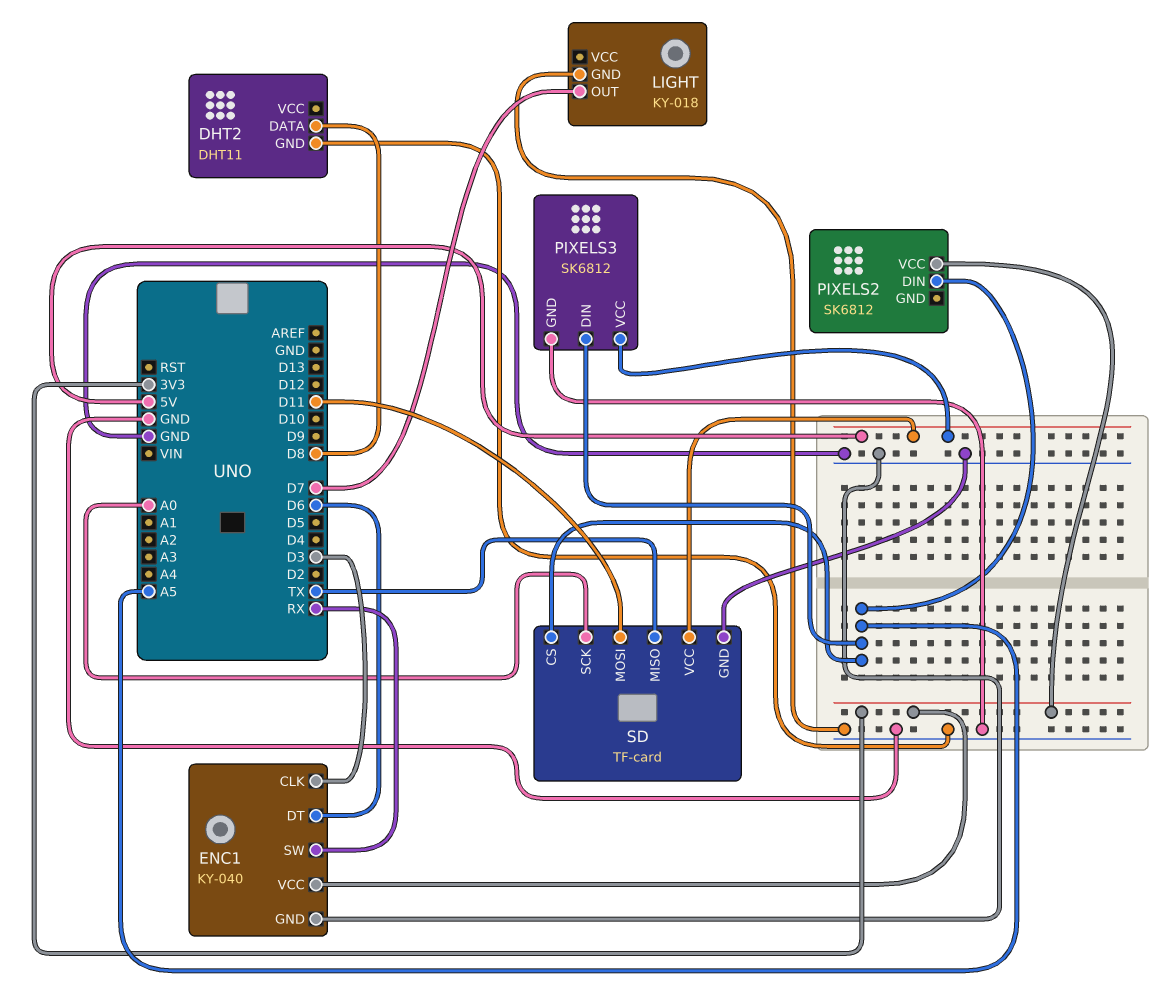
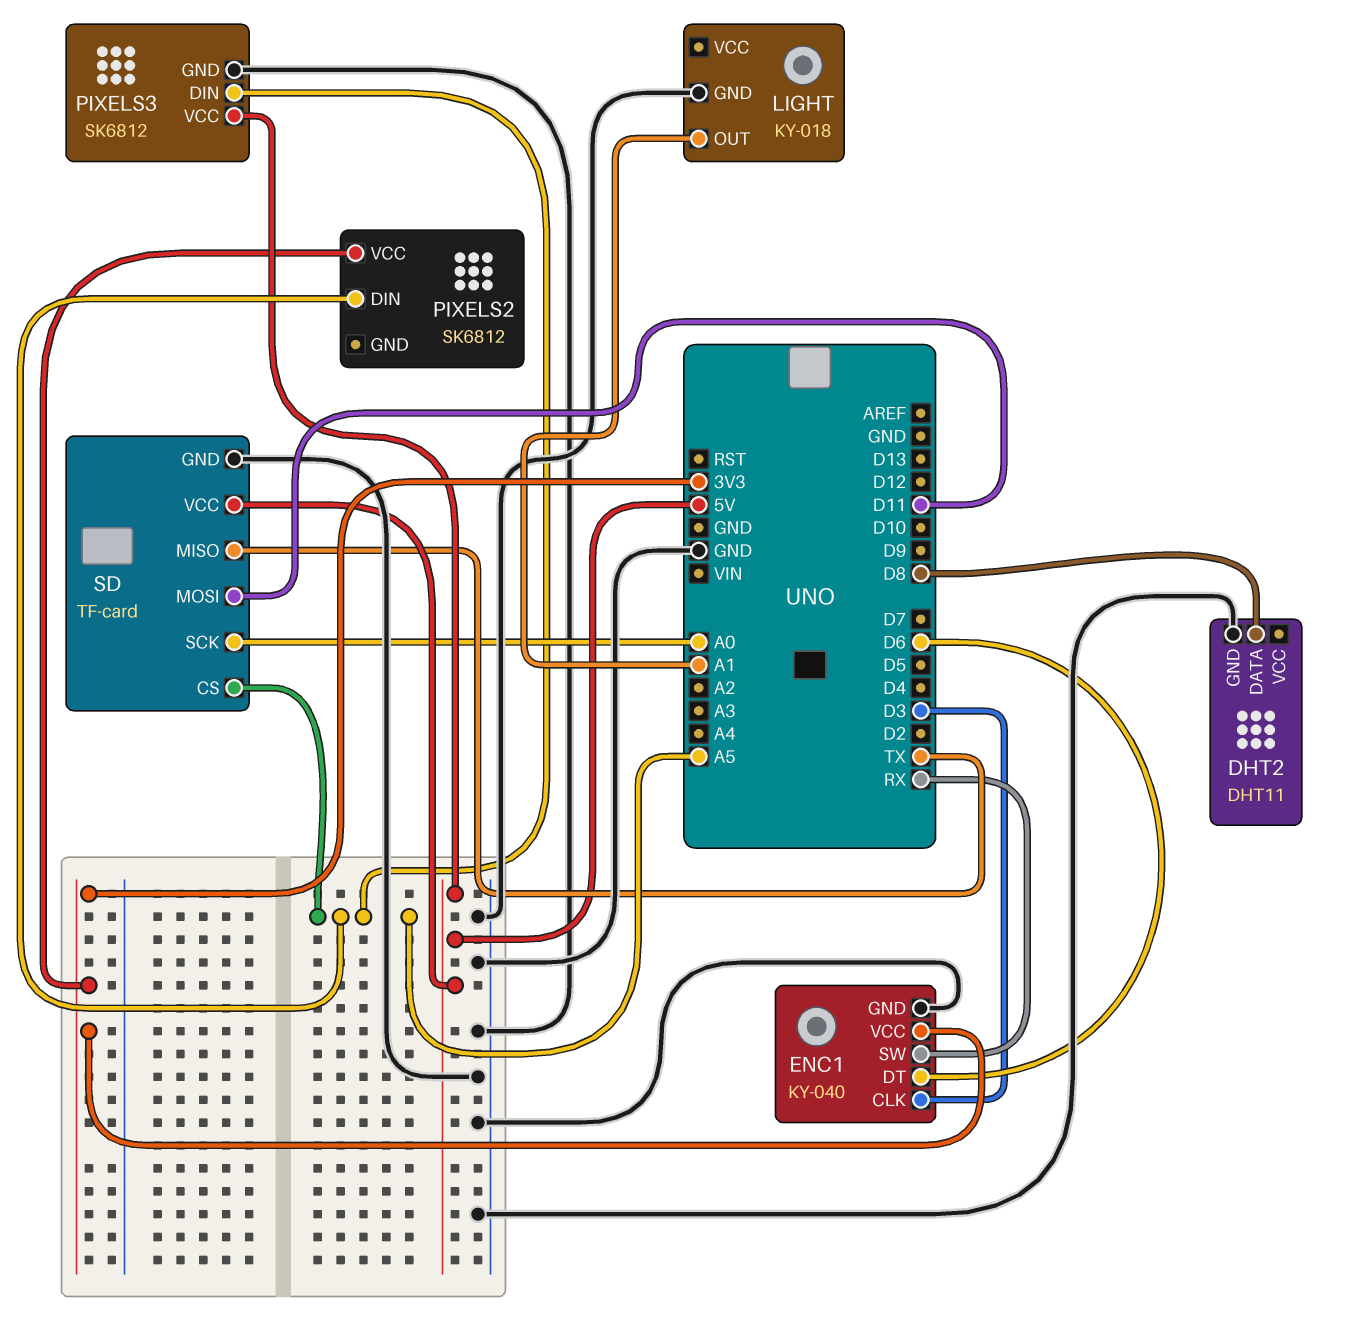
LIGHT pin OUT: D7 -> A1

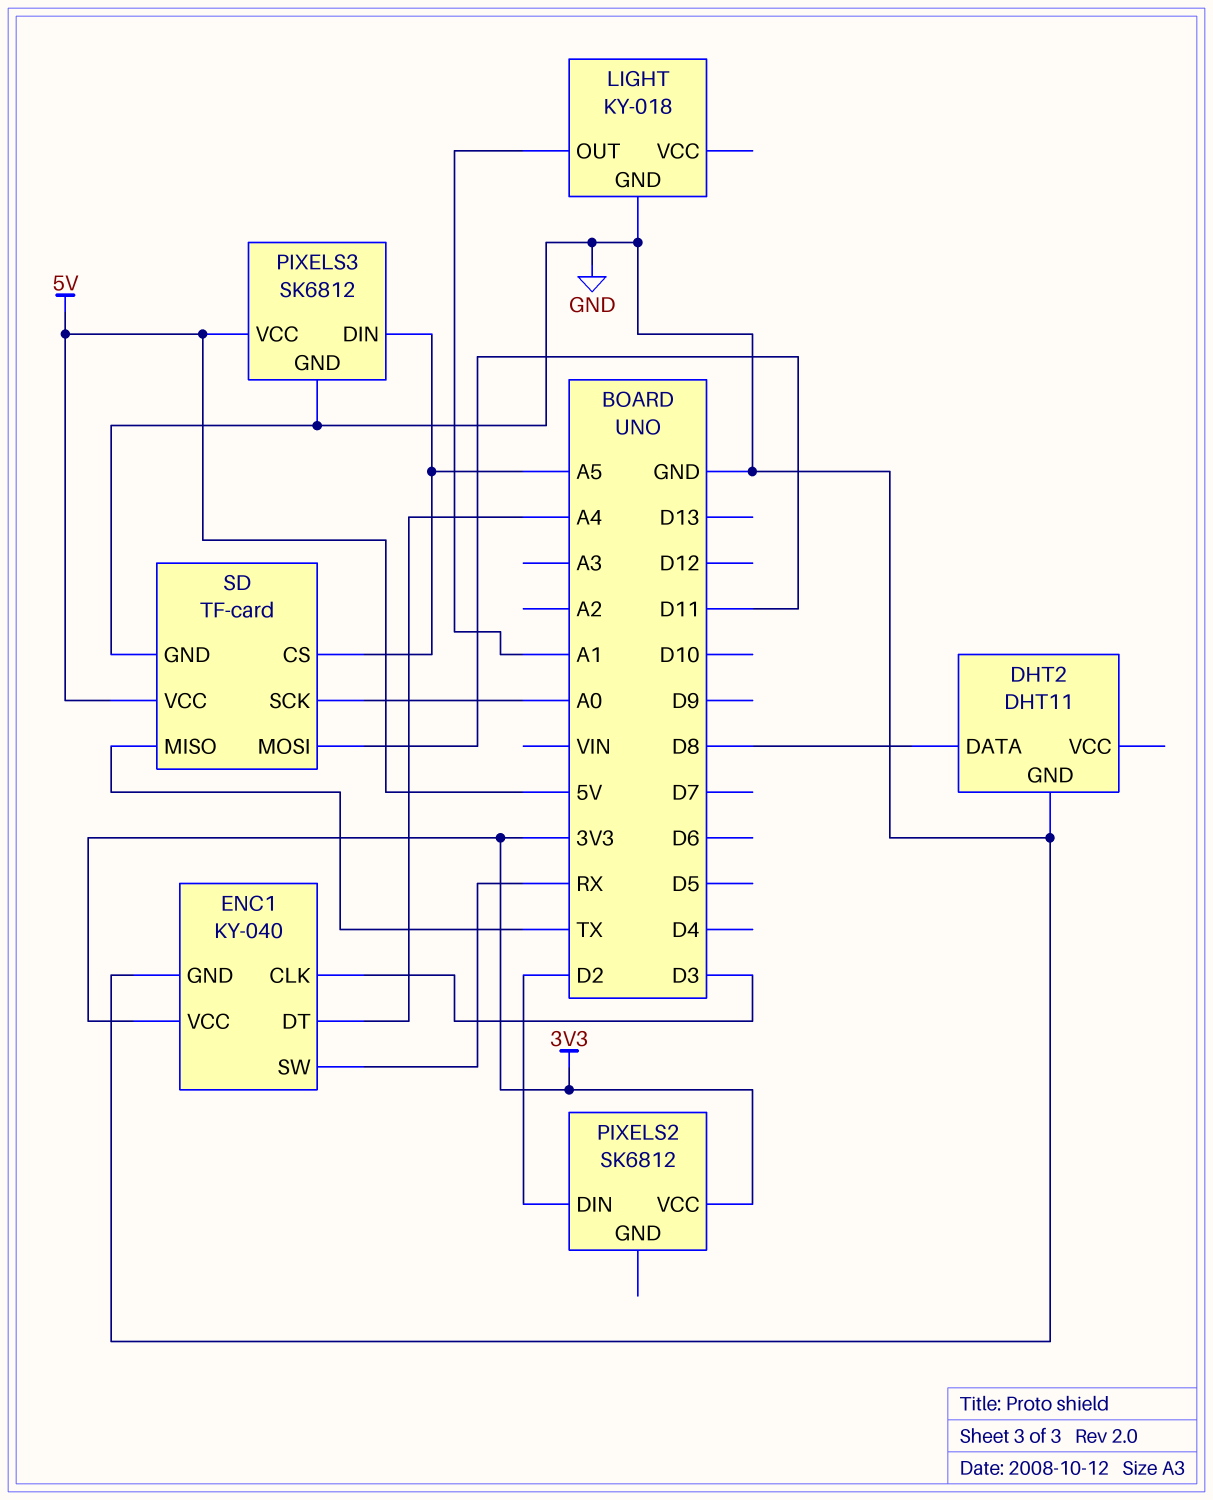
ENC1 pin DT: D6 -> A4
PIXELS2 pin DIN: A5 -> D2

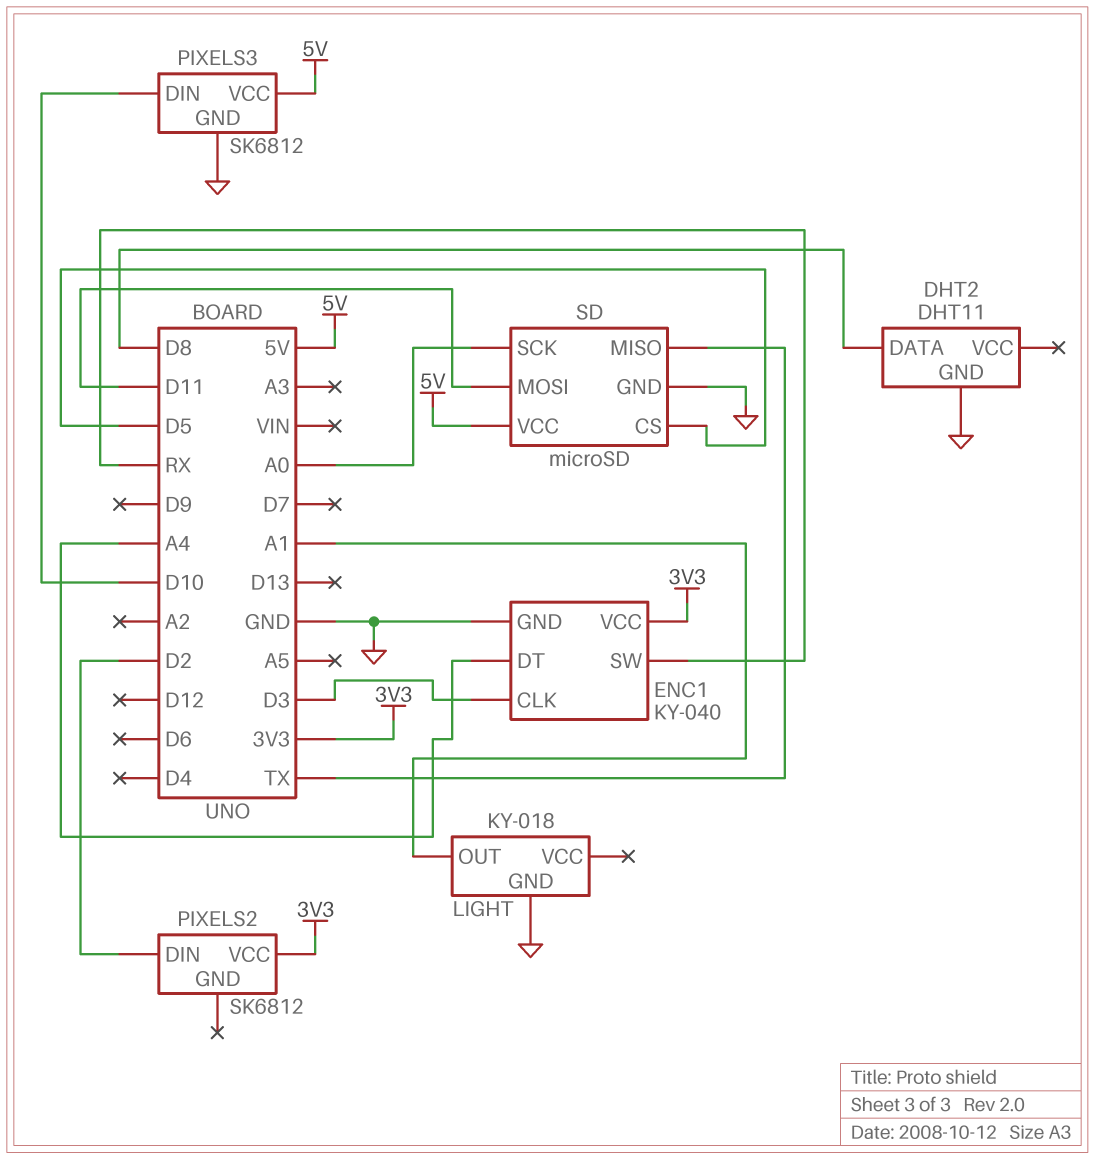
PIXELS3 pin DIN: A5 -> D10
SD: TF-card -> microSD
SD pin CS: A5 -> D5

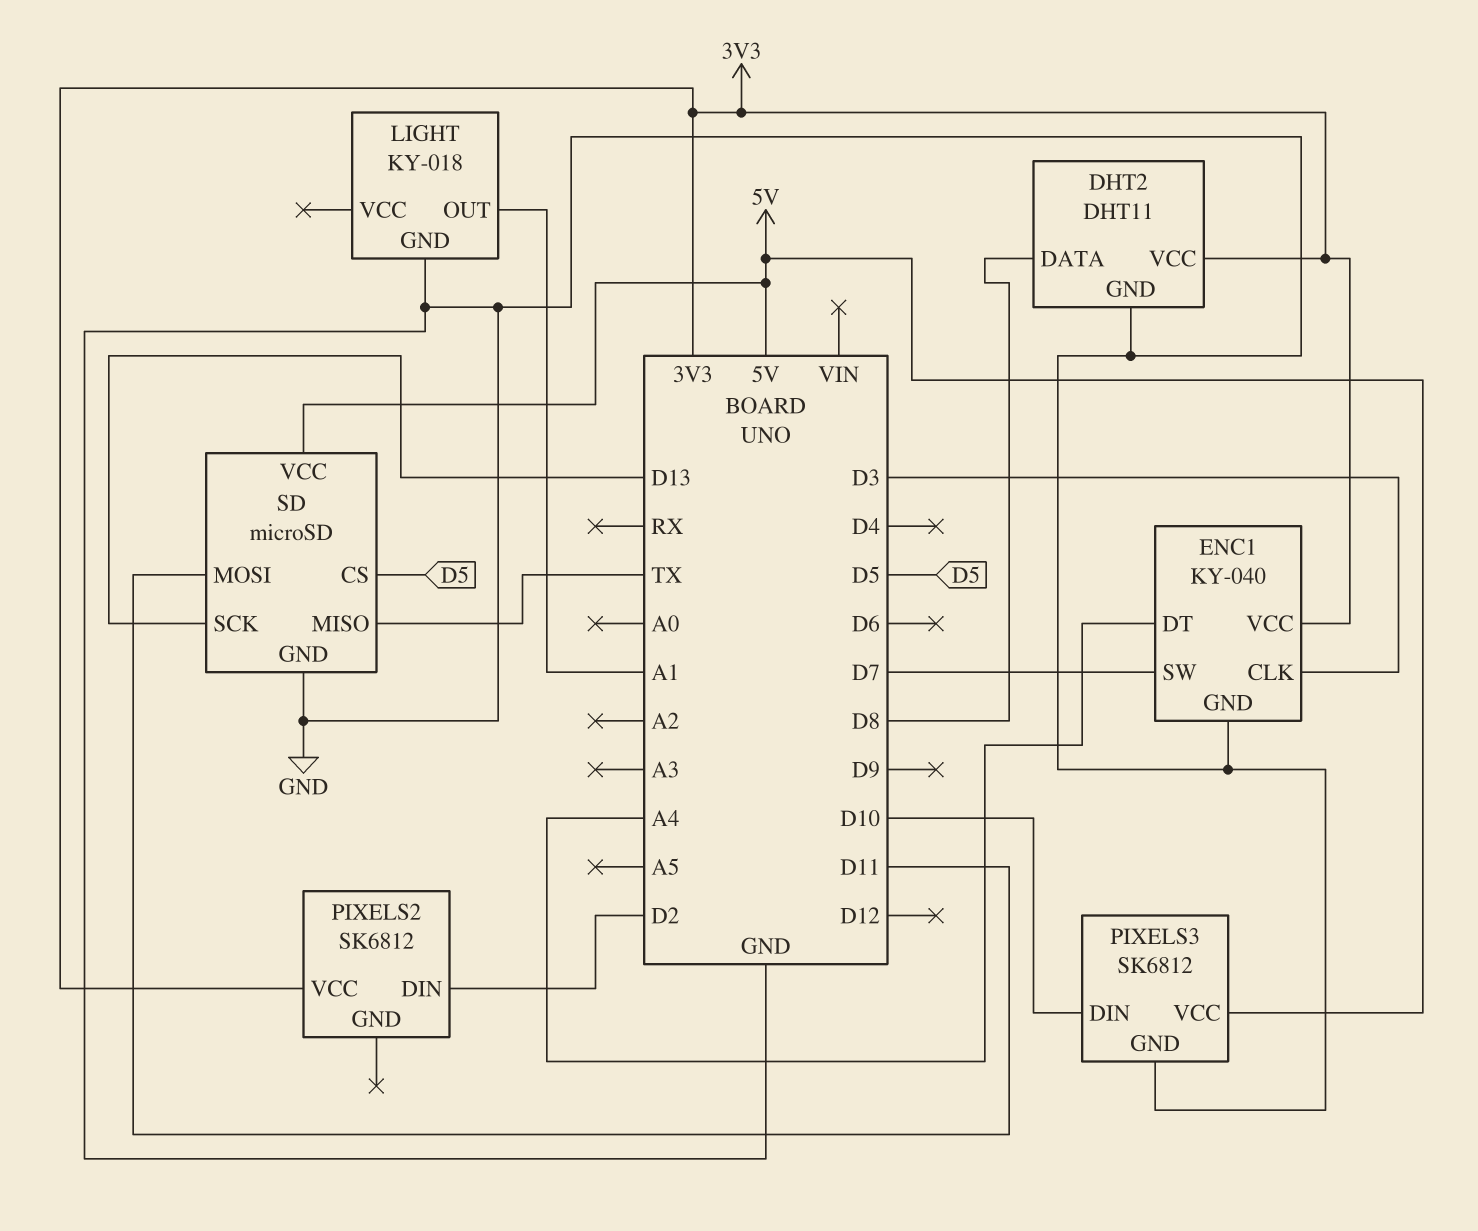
DHT2 pin VCC: none -> 3V3
ENC1 pin SW: RX -> D7
SD pin SCK: A0 -> D13

